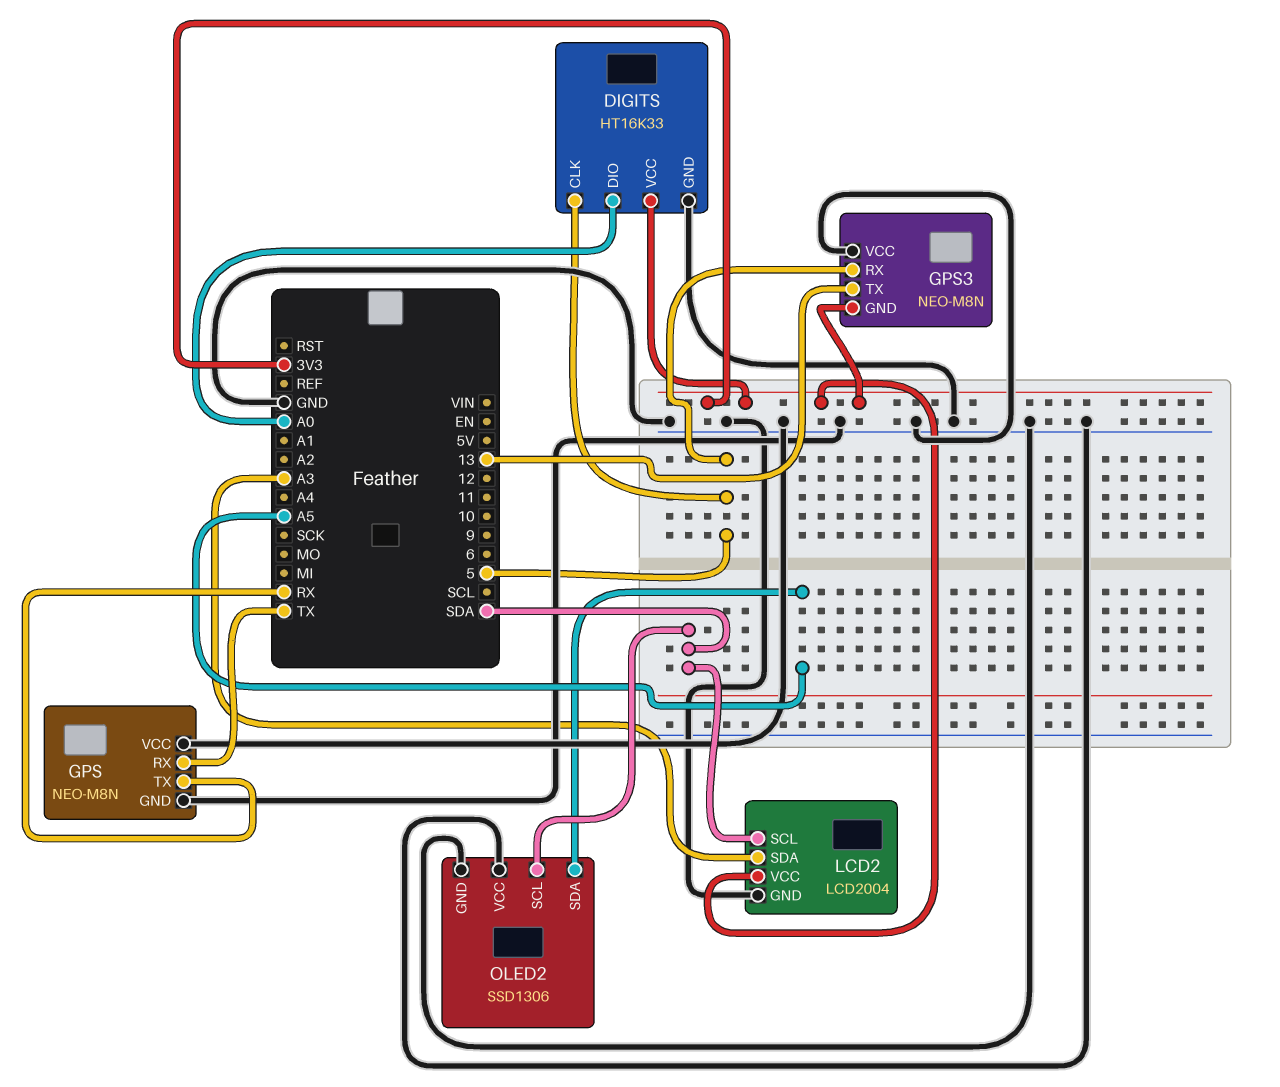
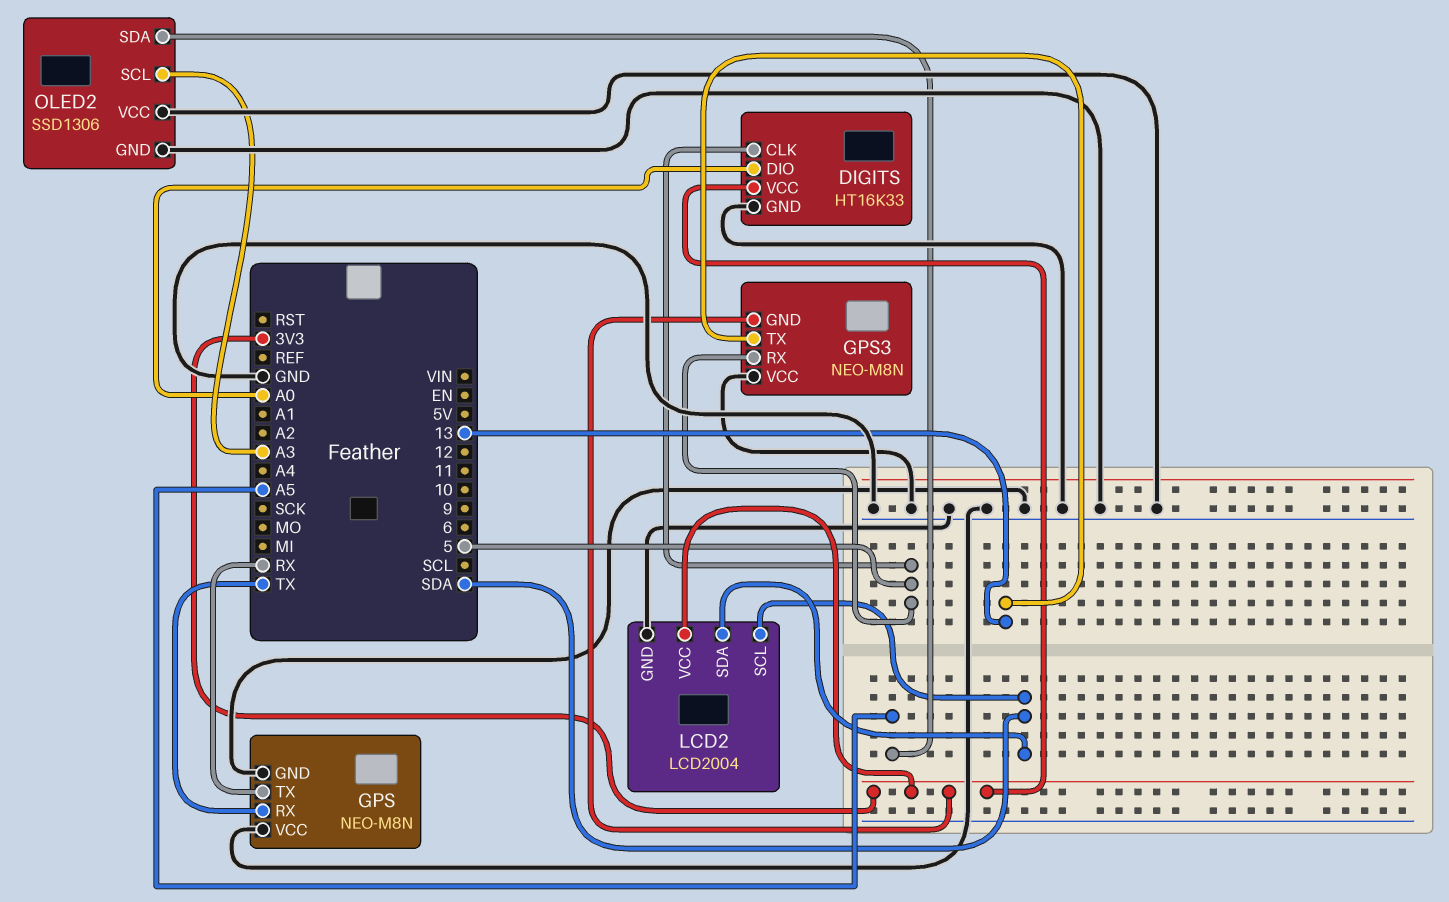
LCD2 pin SDA: A3 -> SDA
OLED2 pin SCL: SDA -> A3

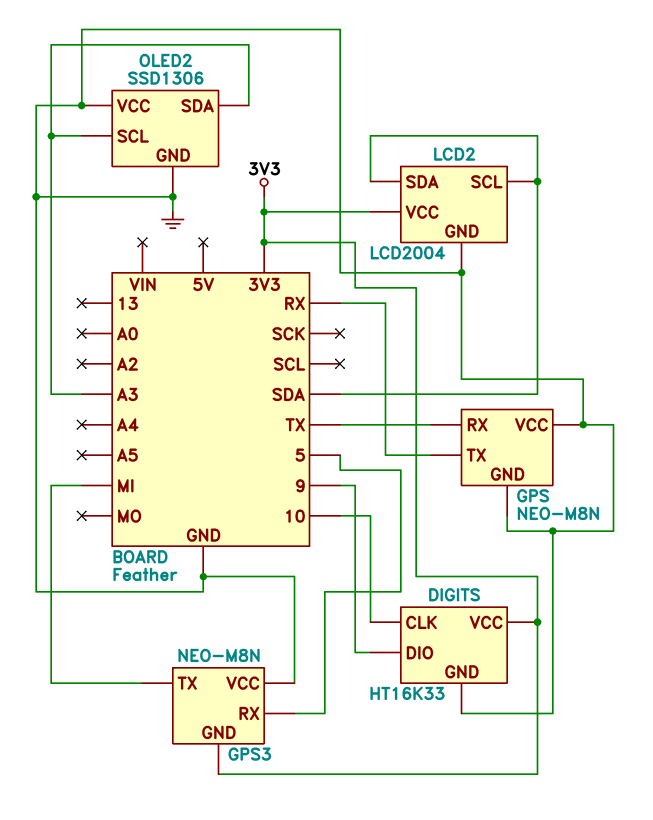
DIGITS pin CLK: 5 -> 10
DIGITS pin DIO: A0 -> 9
GPS3 pin TX: 13 -> MI
OLED2 pin SDA: A5 -> A3

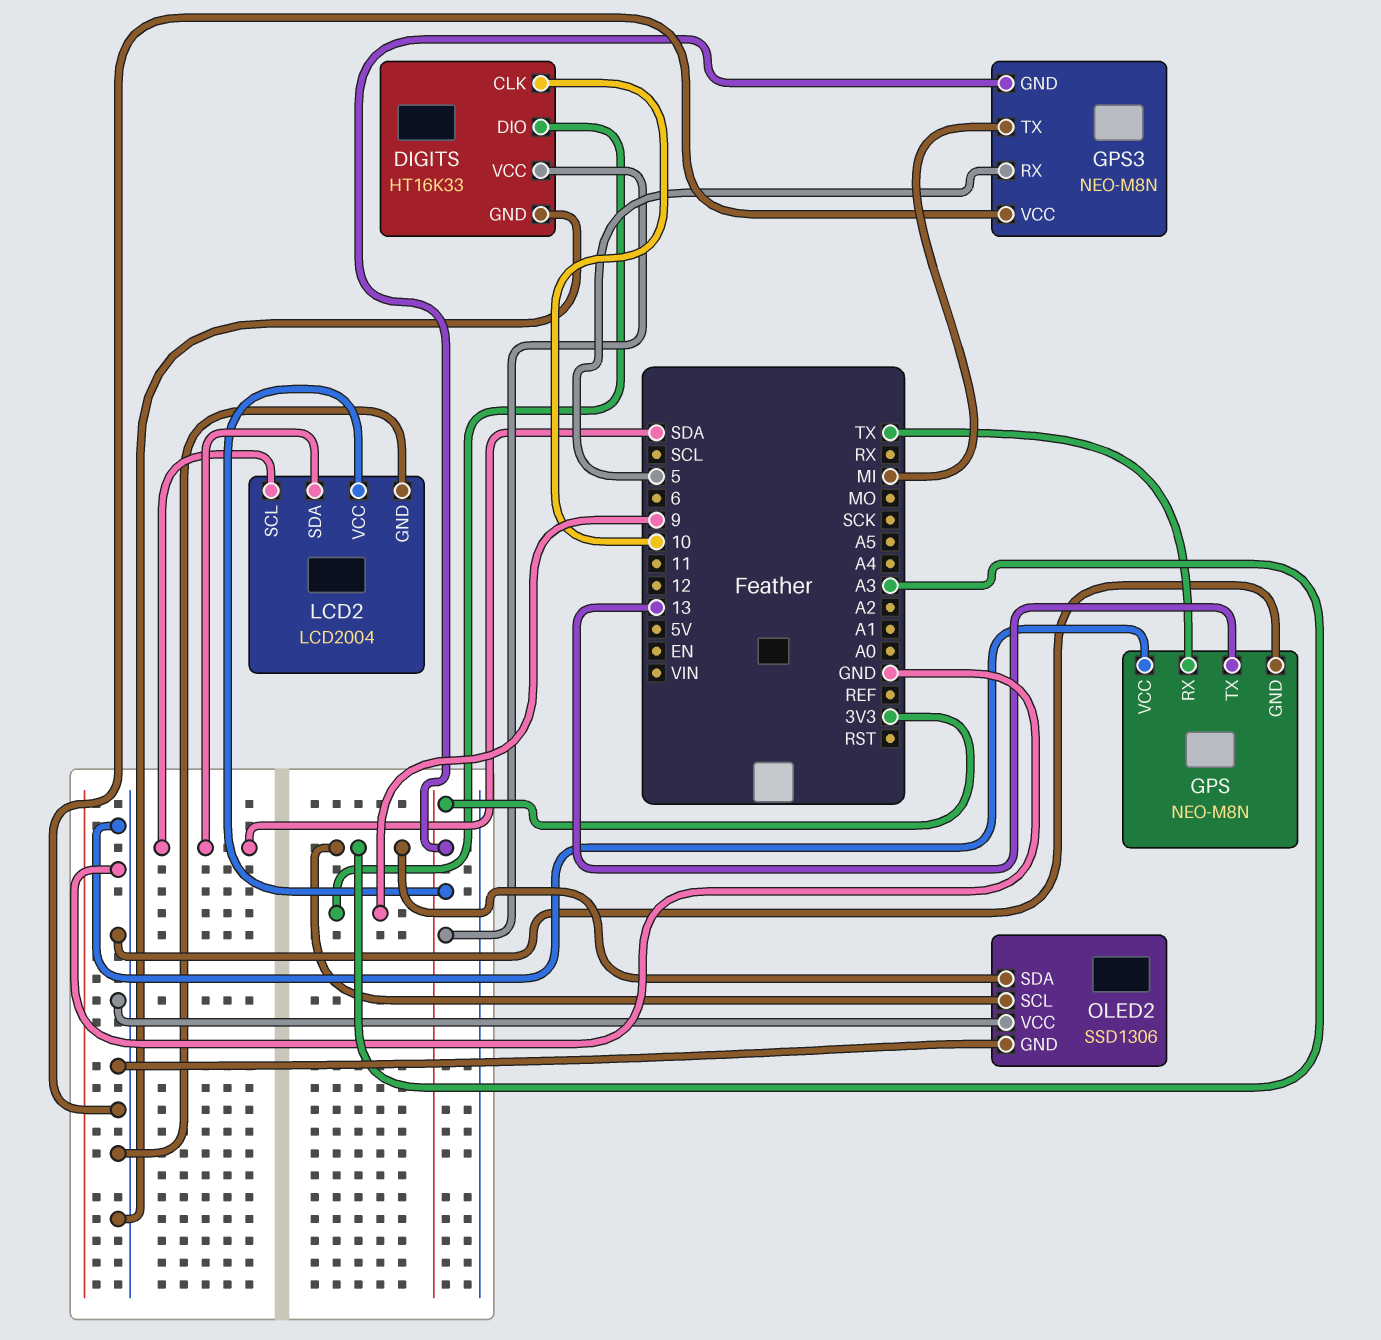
GPS pin TX: RX -> 13

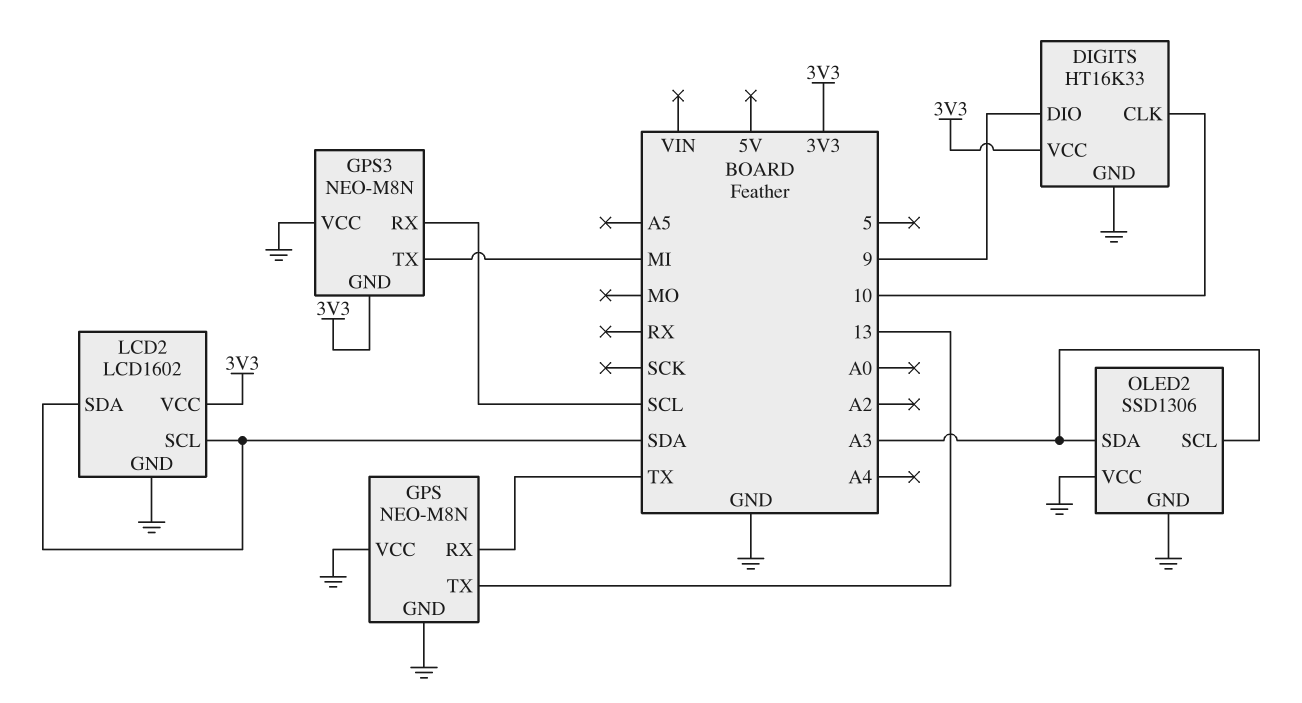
GPS3 pin RX: 5 -> SCL
LCD2: LCD2004 -> LCD1602

